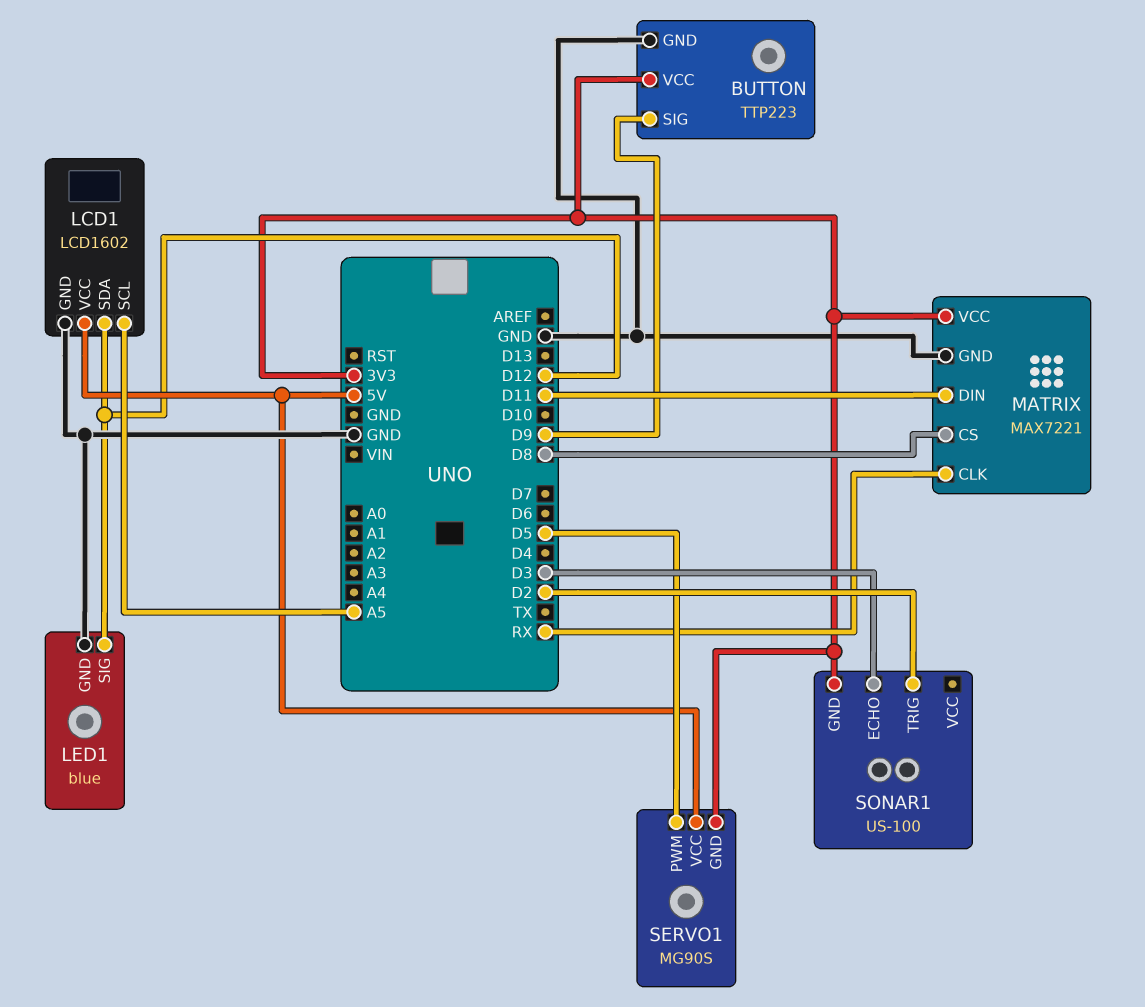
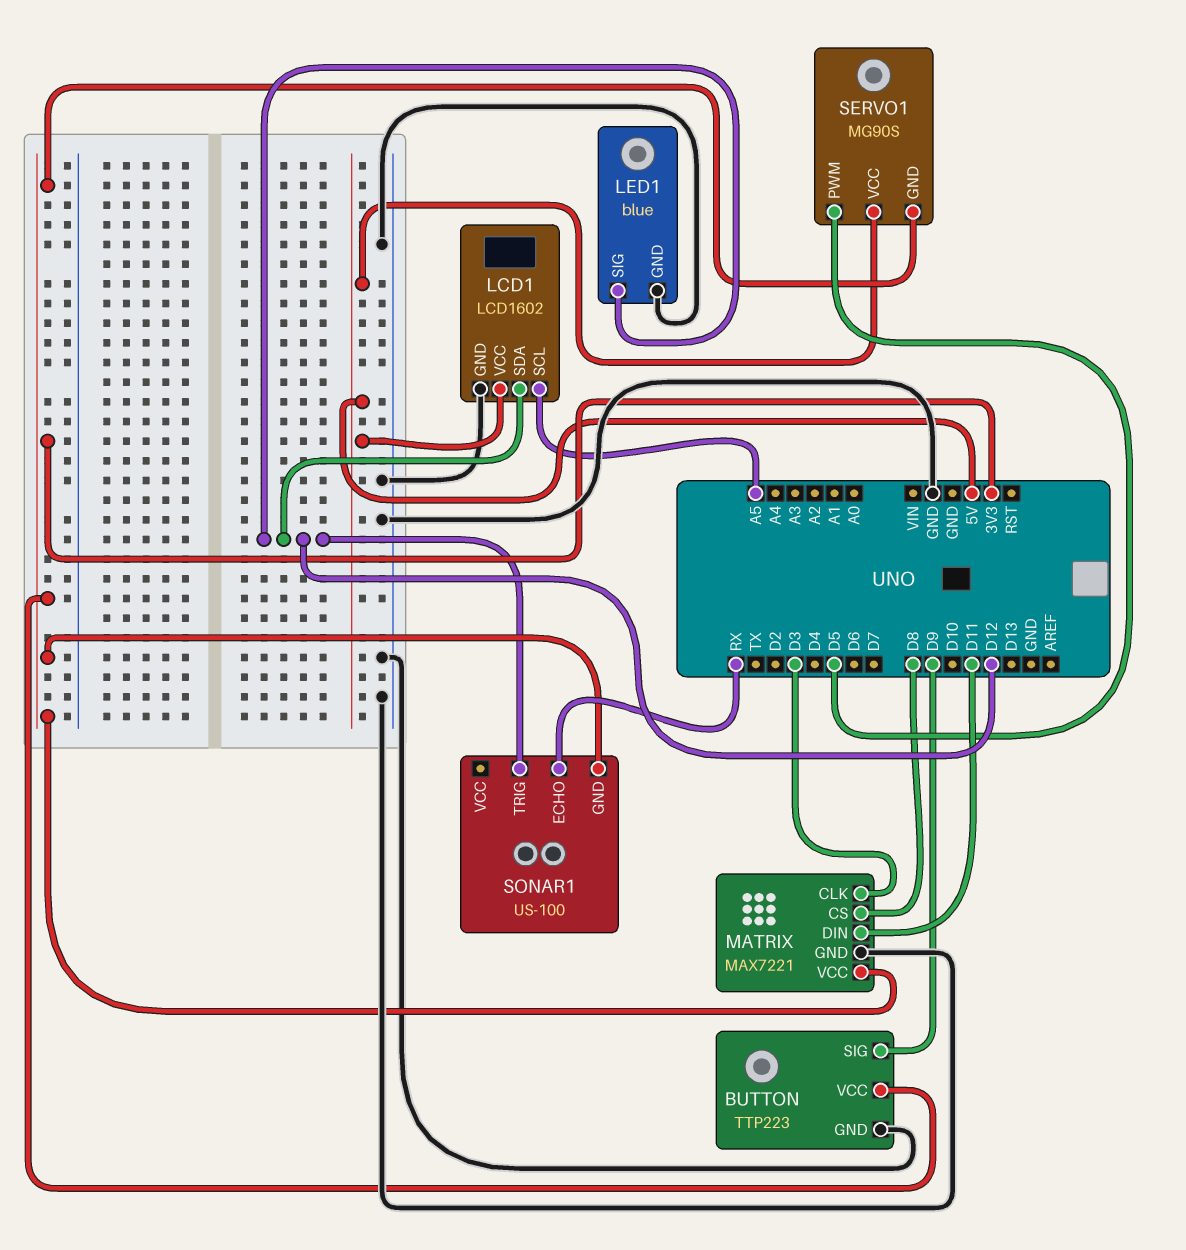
MATRIX pin CLK: RX -> D3
SONAR1 pin ECHO: D3 -> RX
SONAR1 pin TRIG: D2 -> D12

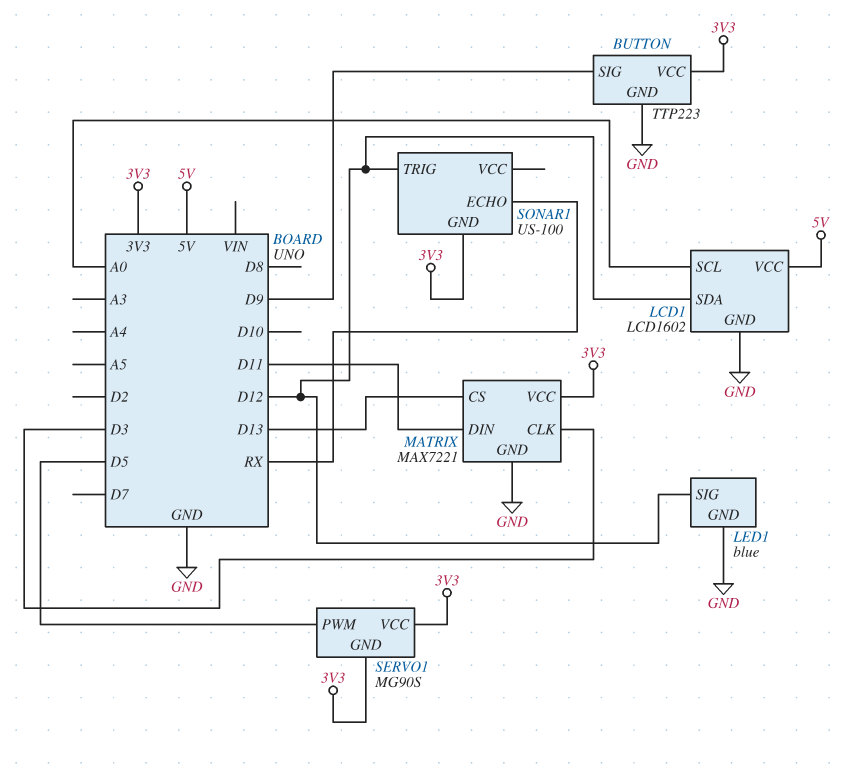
LCD1 pin SCL: A5 -> A0
MATRIX pin CS: D8 -> D13
SERVO1 pin VCC: 5V -> 3V3

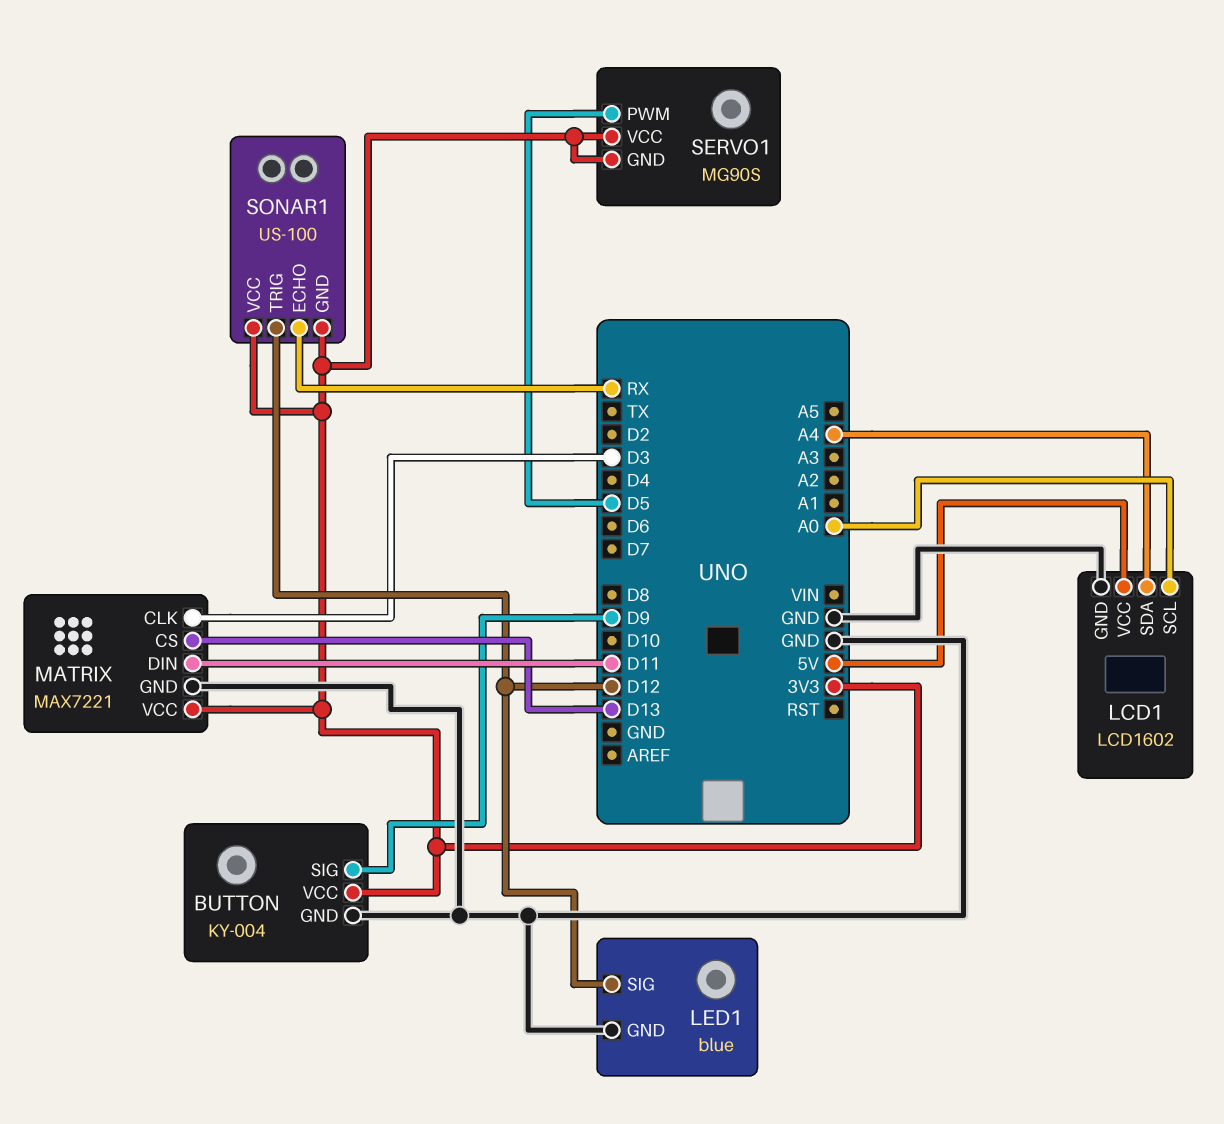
BUTTON: TTP223 -> KY-004
LCD1 pin SDA: D12 -> A4
SONAR1 pin VCC: none -> 3V3

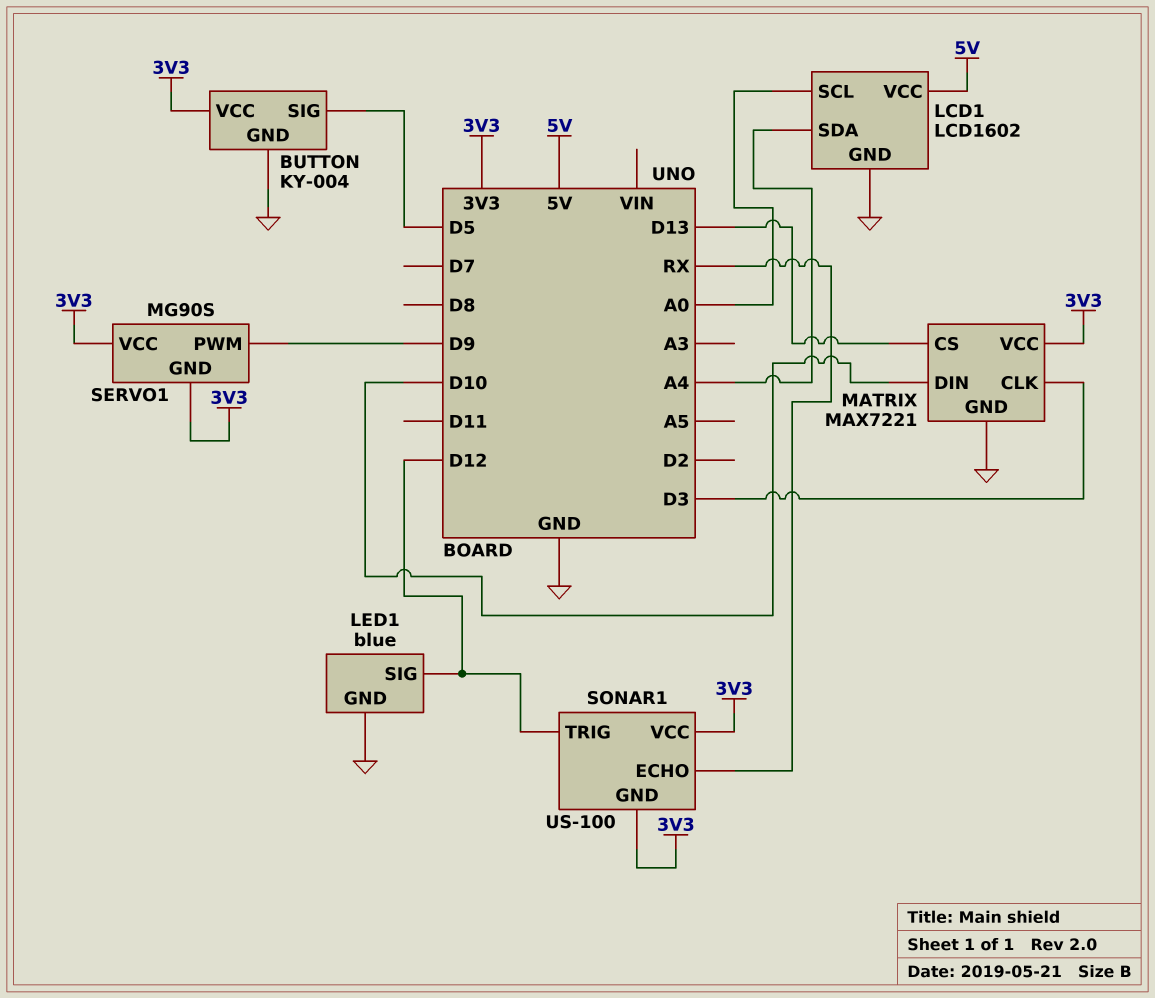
BUTTON pin SIG: D9 -> D5
MATRIX pin DIN: D11 -> D10
SERVO1 pin PWM: D5 -> D9

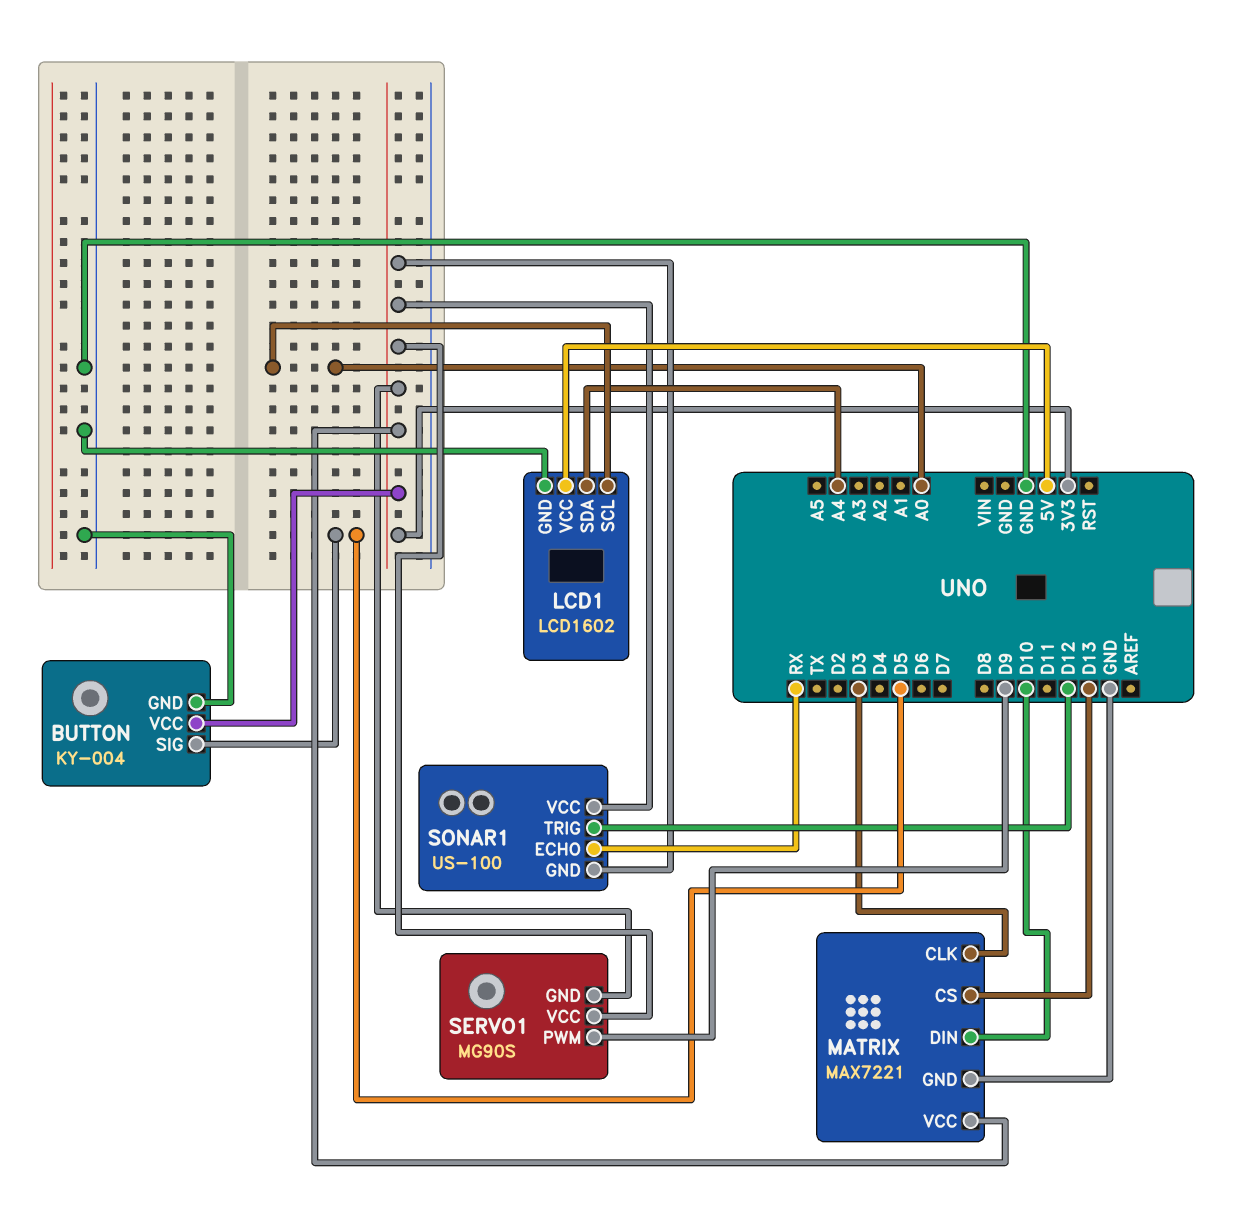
LED1: blue -> none
LED1 pin GND: GND -> none
LED1 pin SIG: D12 -> none

